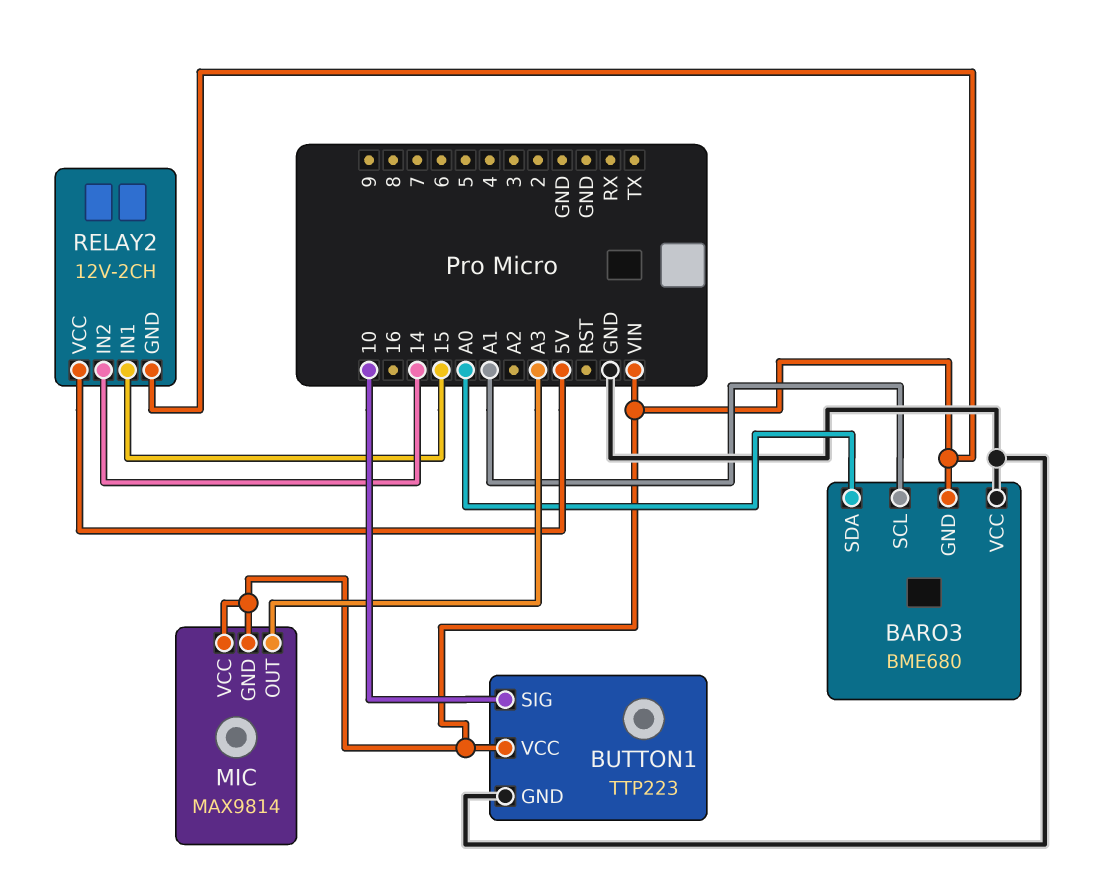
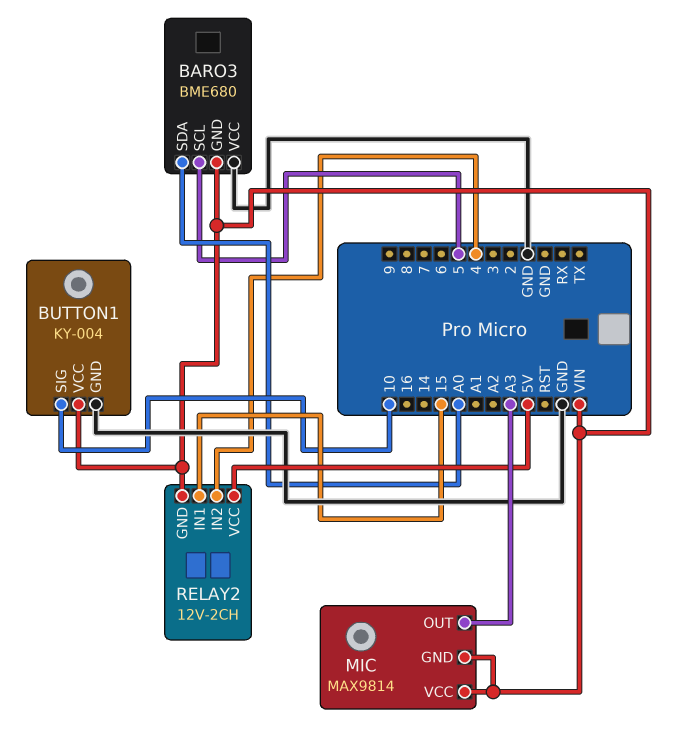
BARO3 pin SCL: A1 -> 5
BUTTON1: TTP223 -> KY-004
RELAY2 pin IN2: 14 -> 4

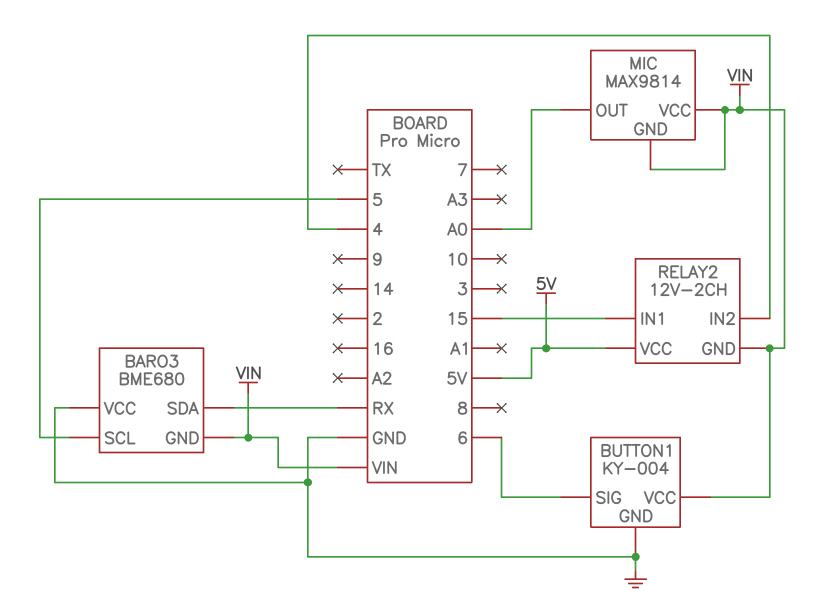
BARO3 pin SDA: A0 -> RX
BUTTON1 pin SIG: 10 -> 6
MIC pin OUT: A3 -> A0

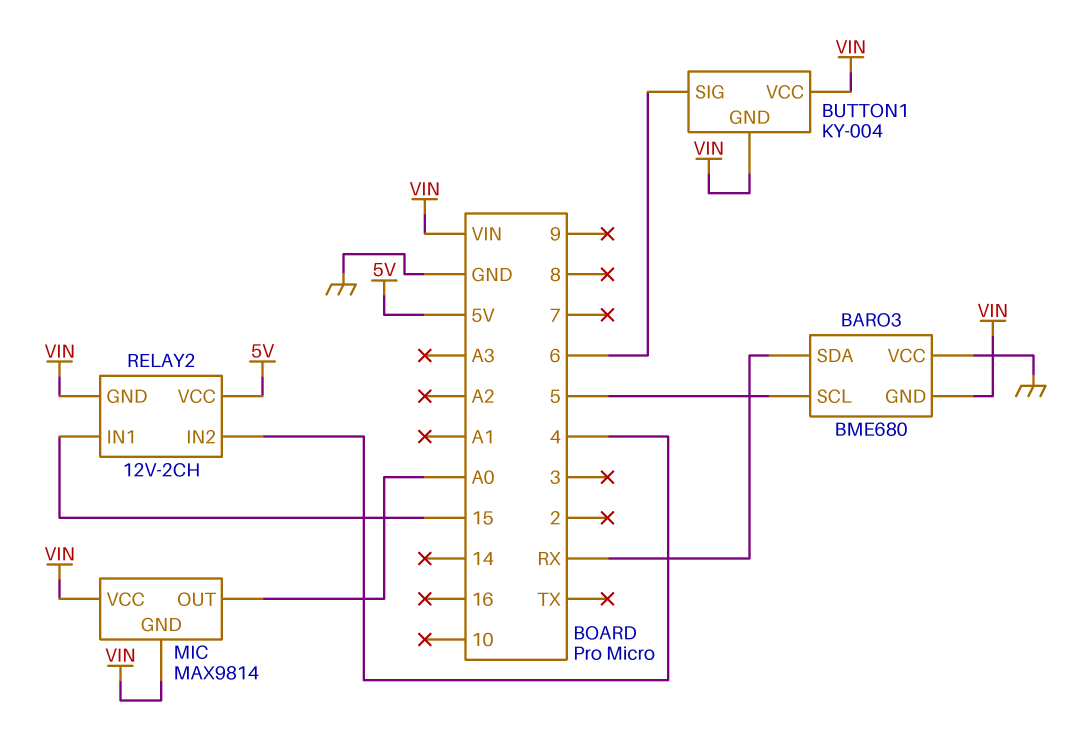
BUTTON1 pin GND: GND -> VIN

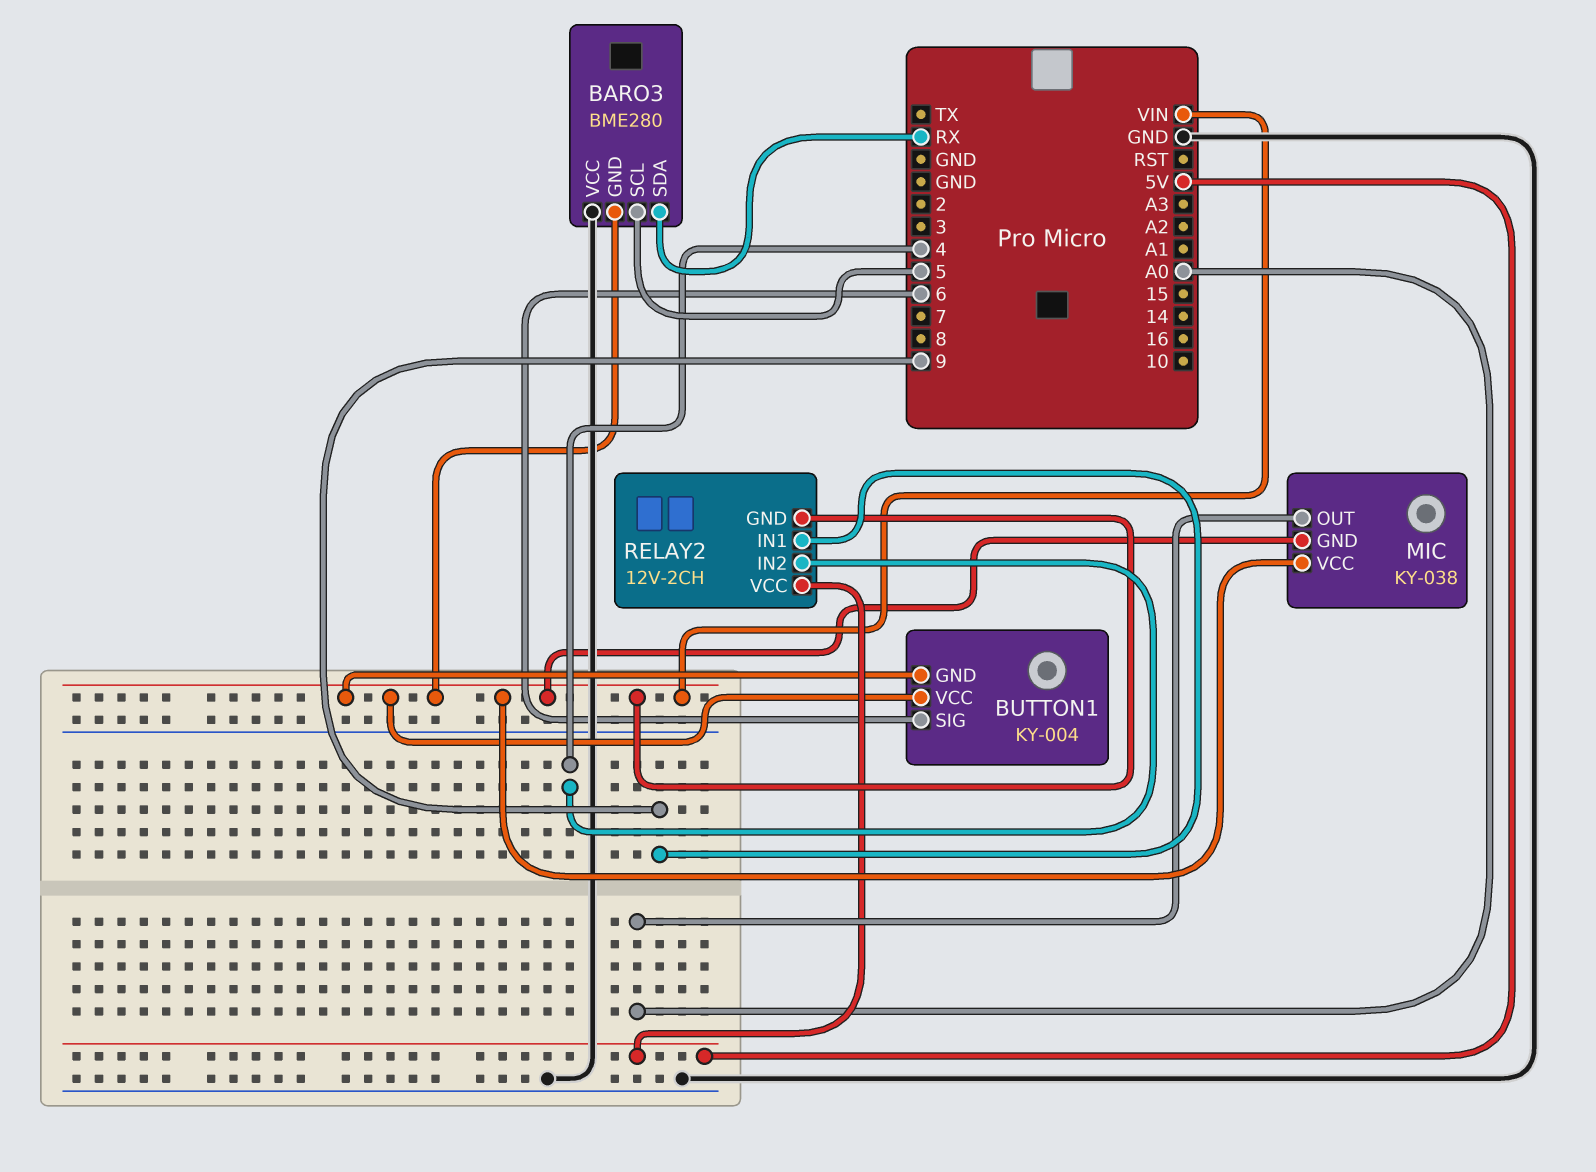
BARO3: BME680 -> BME280
MIC: MAX9814 -> KY-038
RELAY2 pin IN1: 15 -> 9

